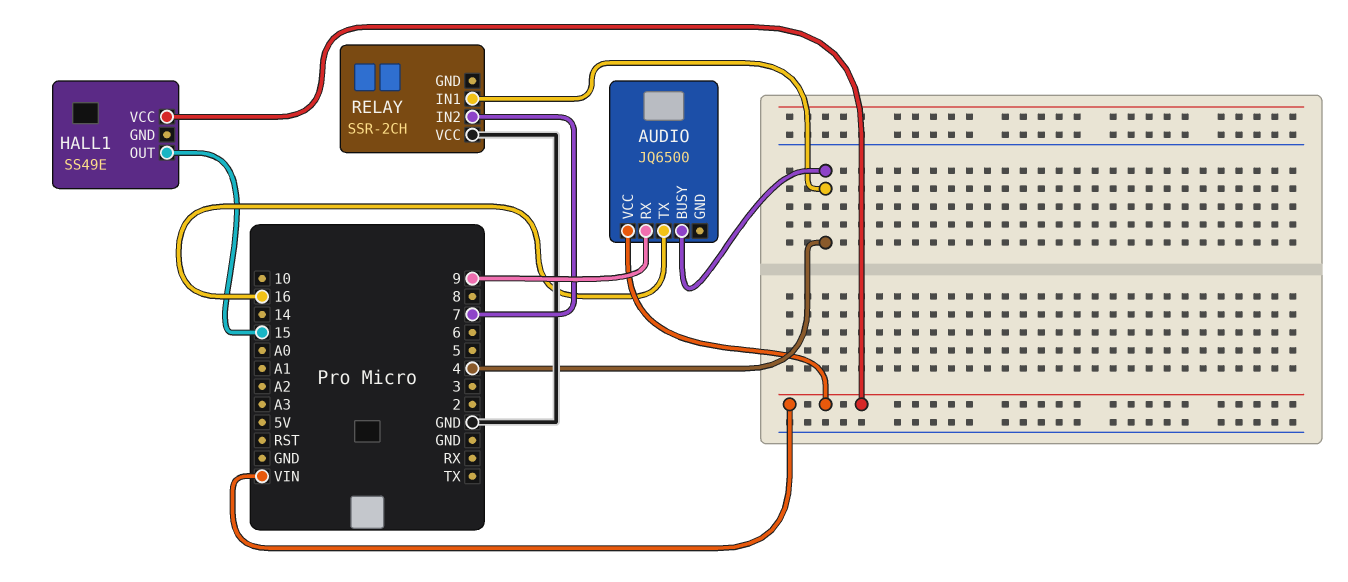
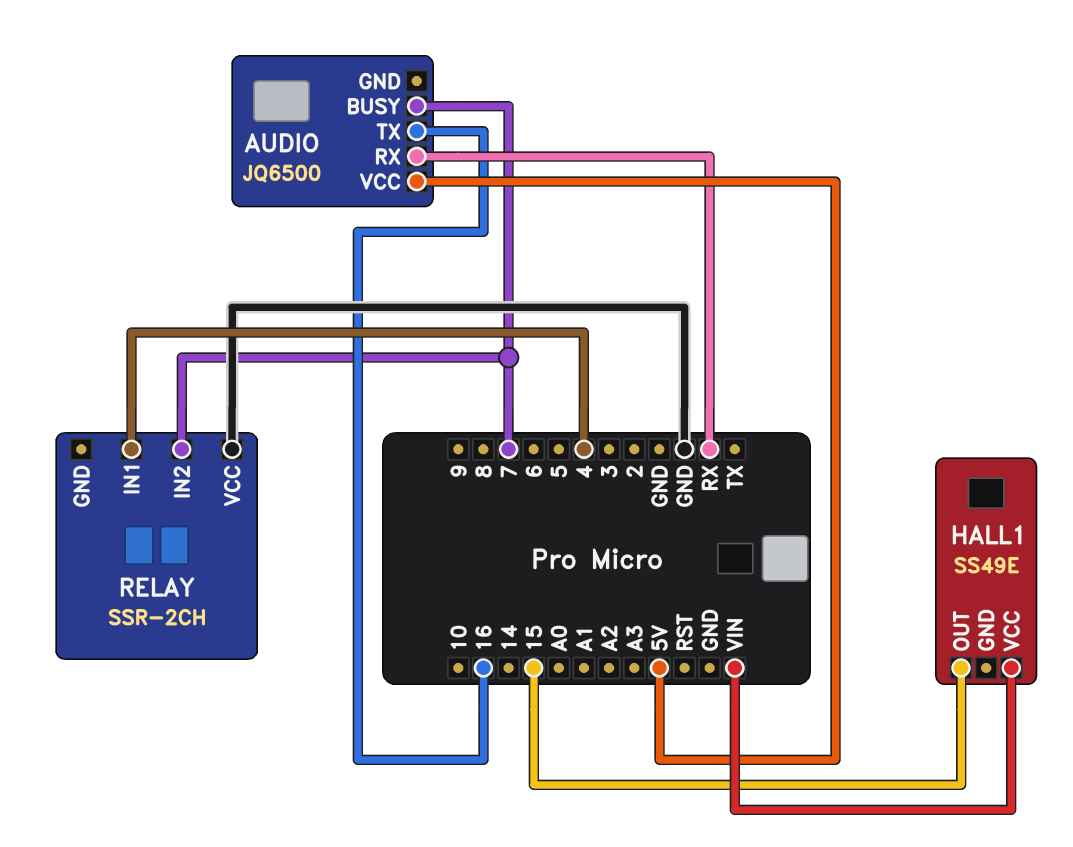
AUDIO pin BUSY: 4 -> 7
AUDIO pin RX: 9 -> RX
AUDIO pin VCC: VIN -> 5V

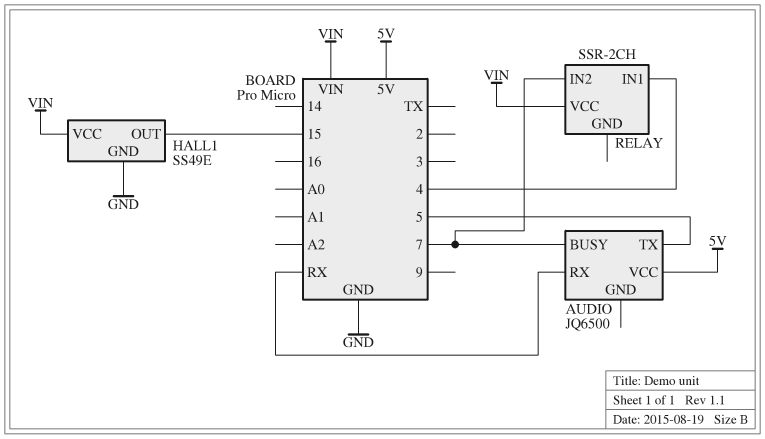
AUDIO pin TX: 16 -> 5
HALL1 pin GND: none -> GND
RELAY pin VCC: GND -> VIN

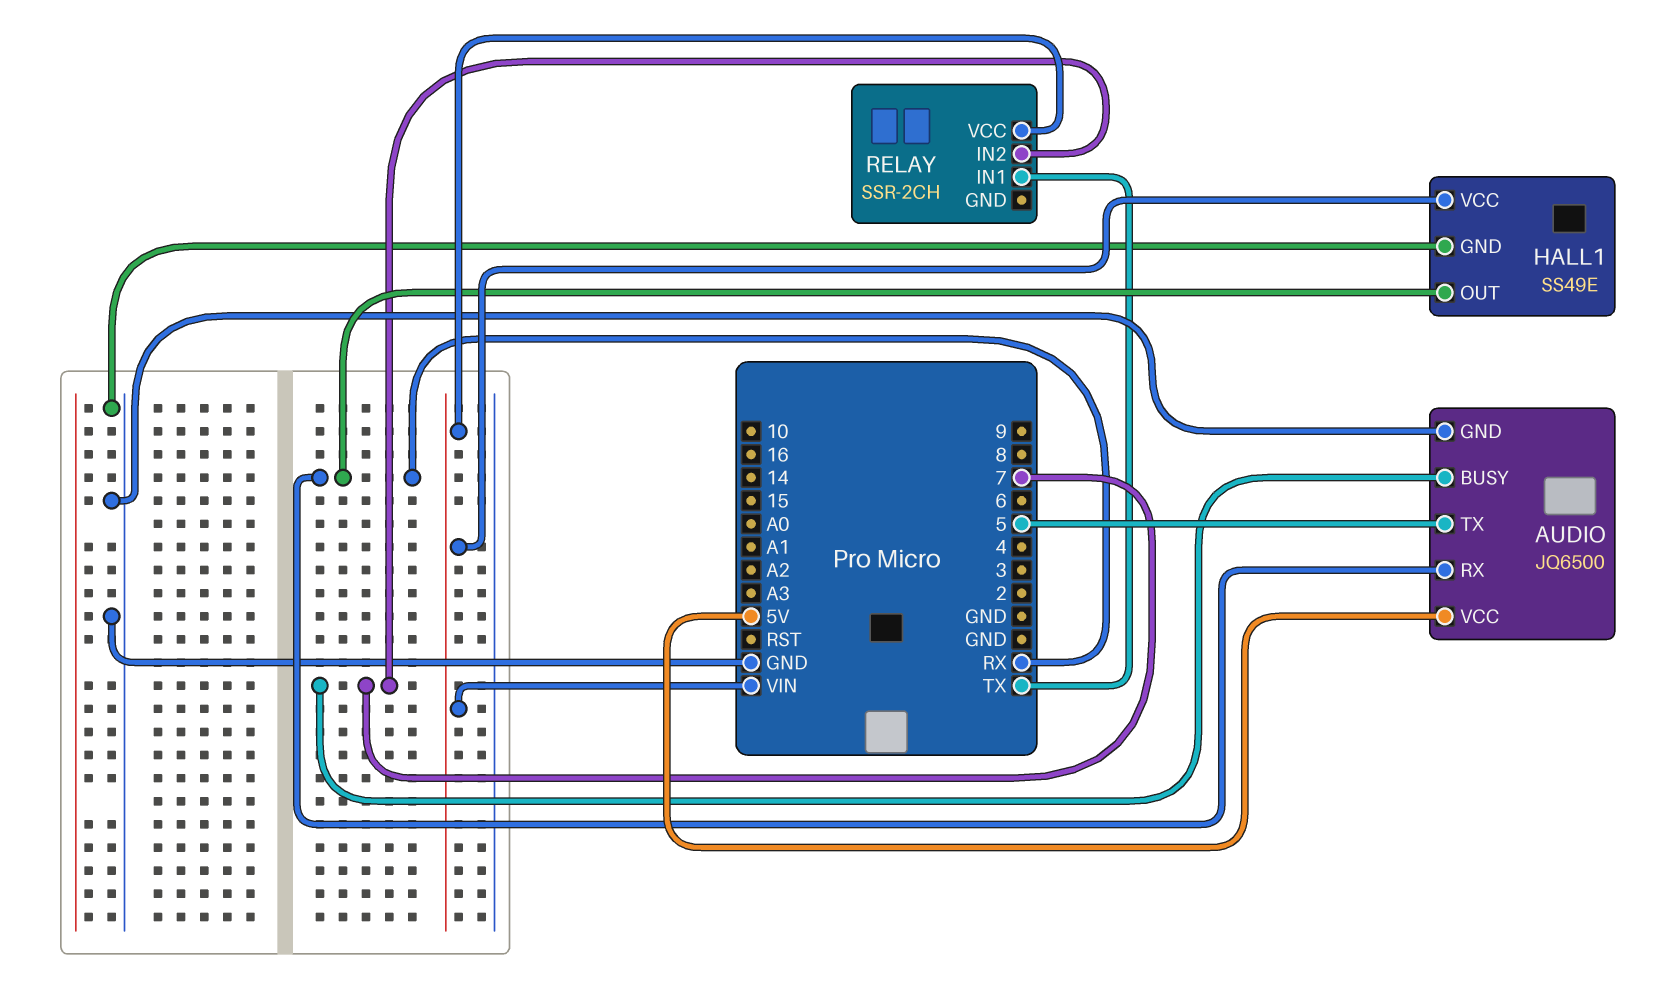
AUDIO pin GND: none -> GND
HALL1 pin OUT: 15 -> RX
RELAY pin IN1: 4 -> TX

